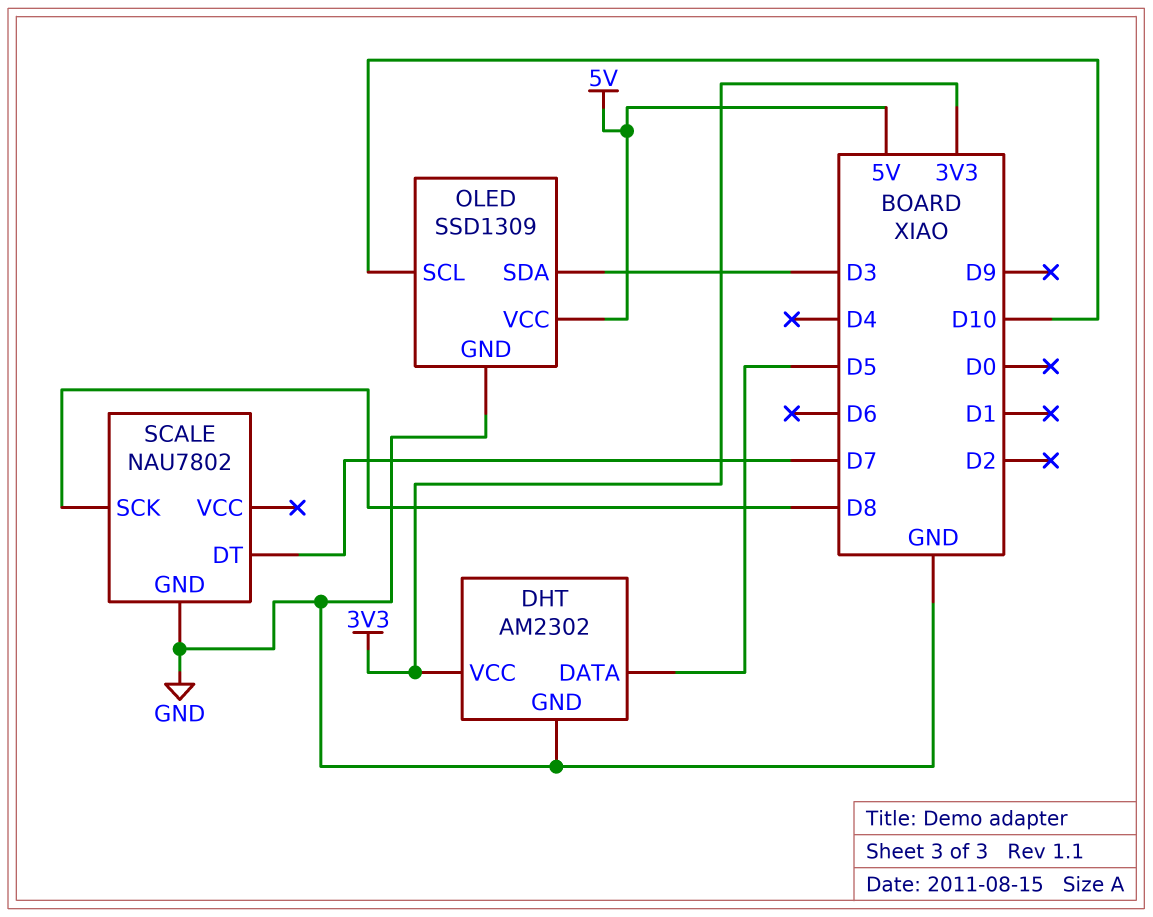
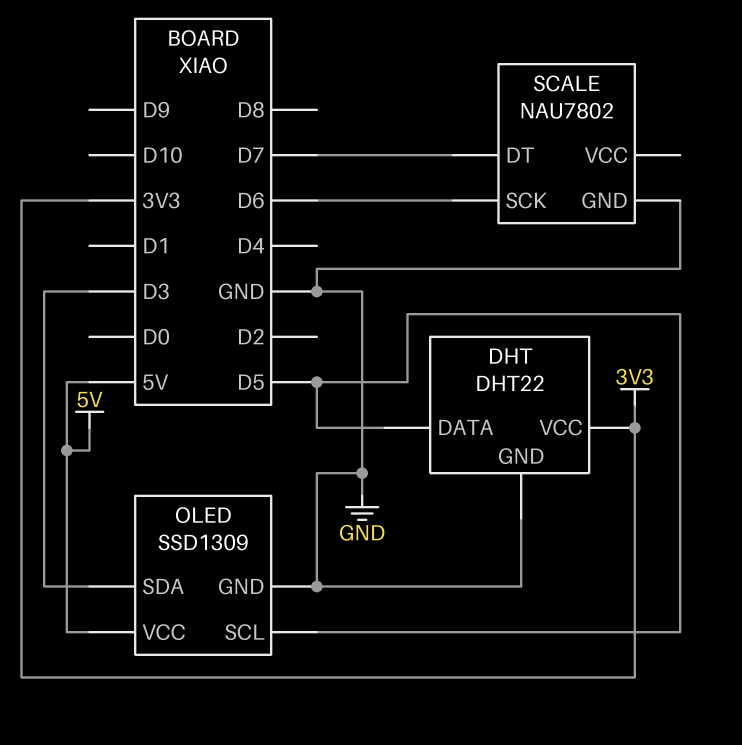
DHT: AM2302 -> DHT22
OLED pin SCL: D10 -> D5
SCALE pin SCK: D8 -> D6

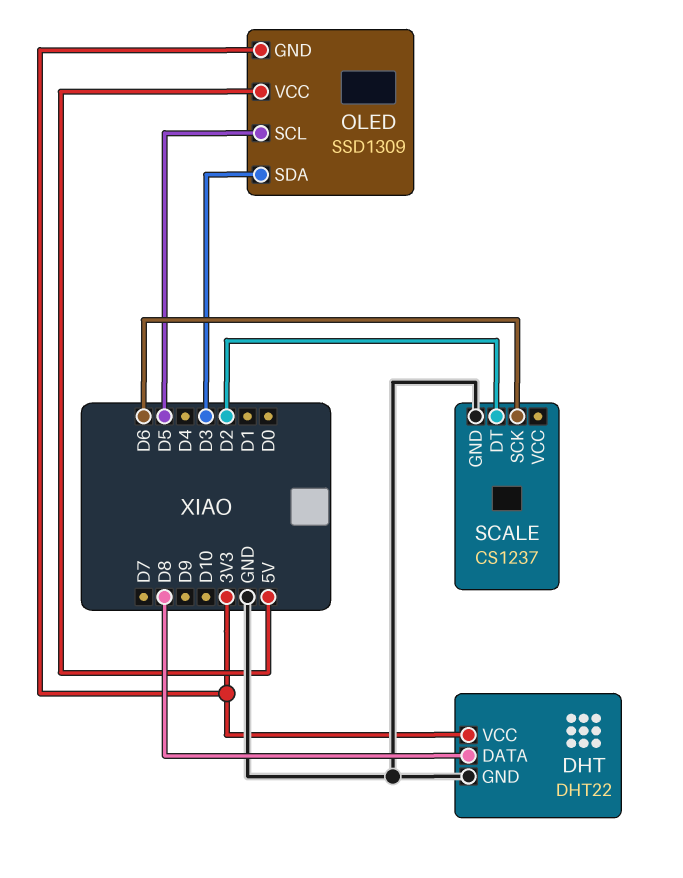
DHT pin DATA: D5 -> D8
OLED pin GND: GND -> 3V3
SCALE: NAU7802 -> CS1237
SCALE pin DT: D7 -> D2

